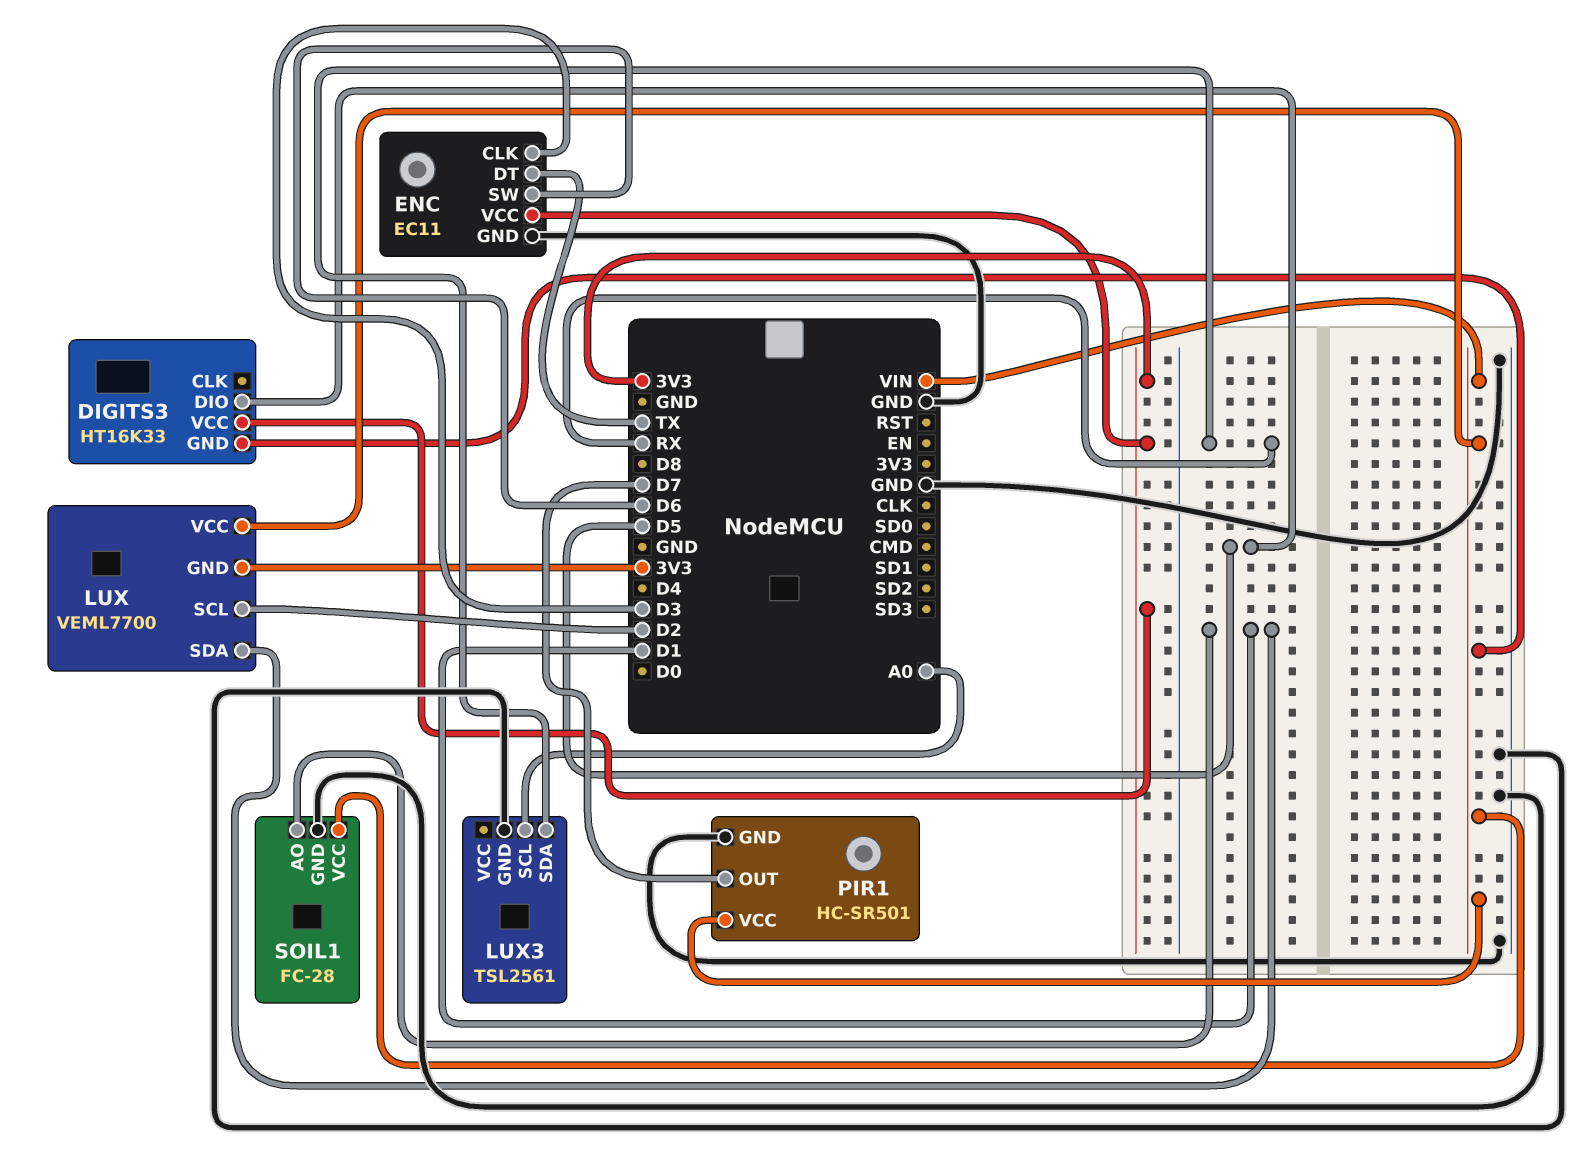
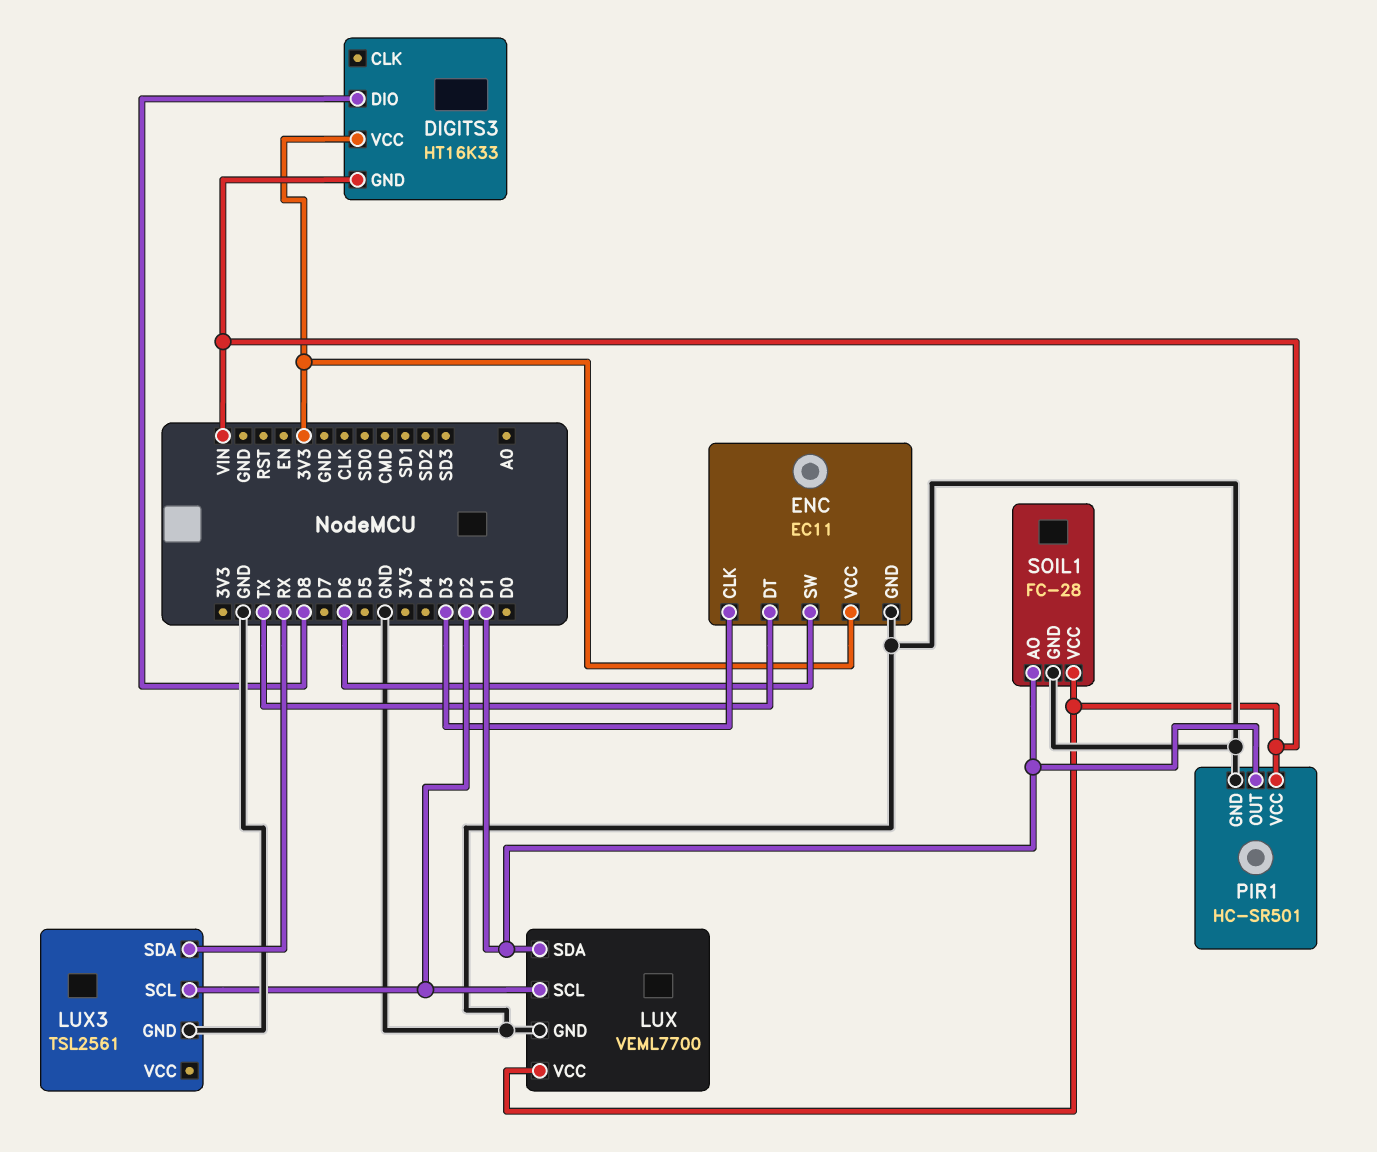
DIGITS3 pin DIO: D5 -> D8
LUX pin GND: 3V3 -> GND
LUX3 pin SCL: A0 -> D2
PIR1 pin OUT: D7 -> D1

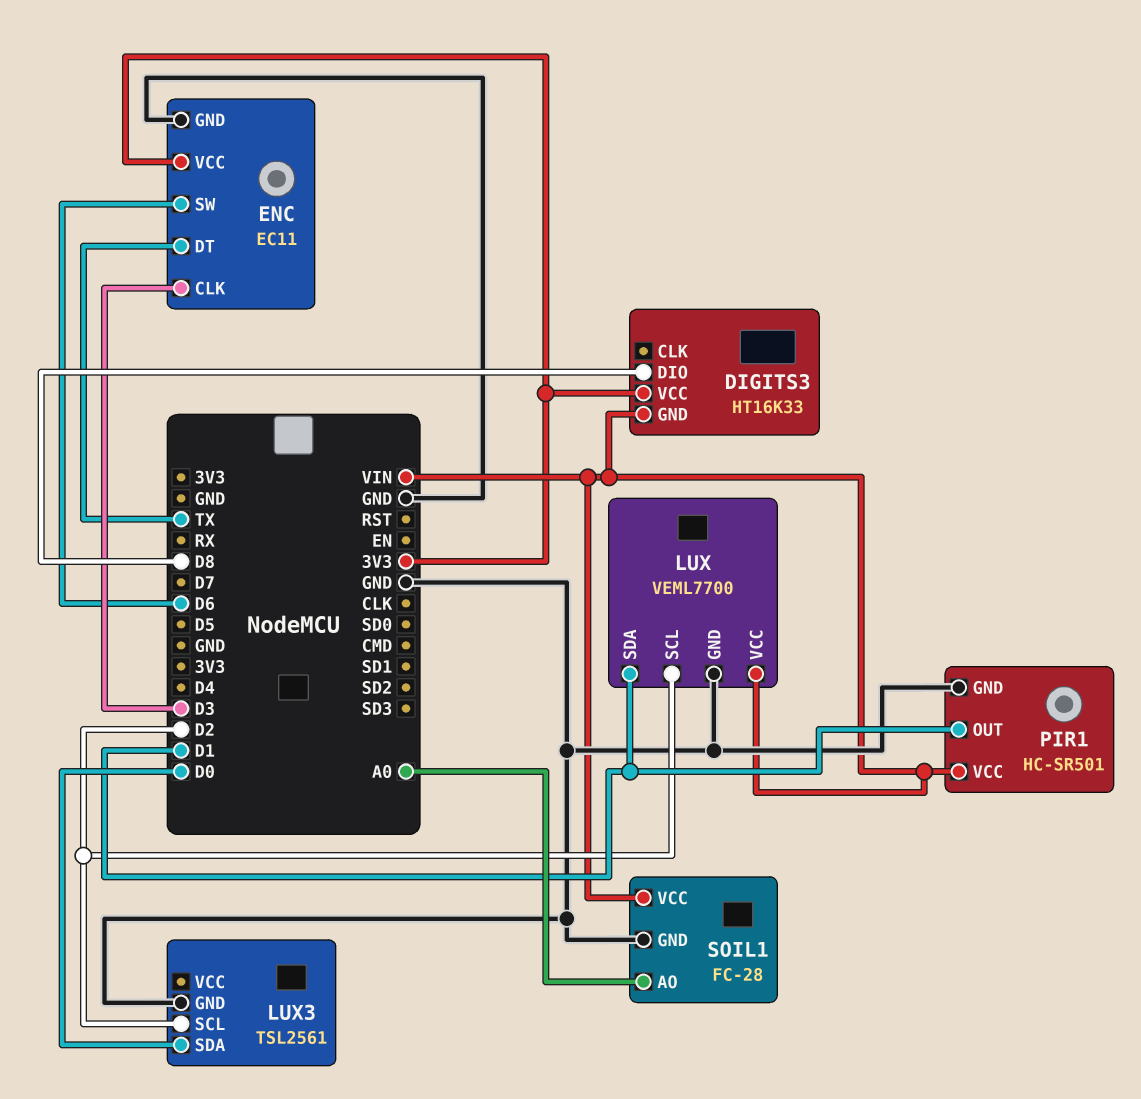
LUX3 pin SDA: RX -> D0
SOIL1 pin AO: D1 -> A0

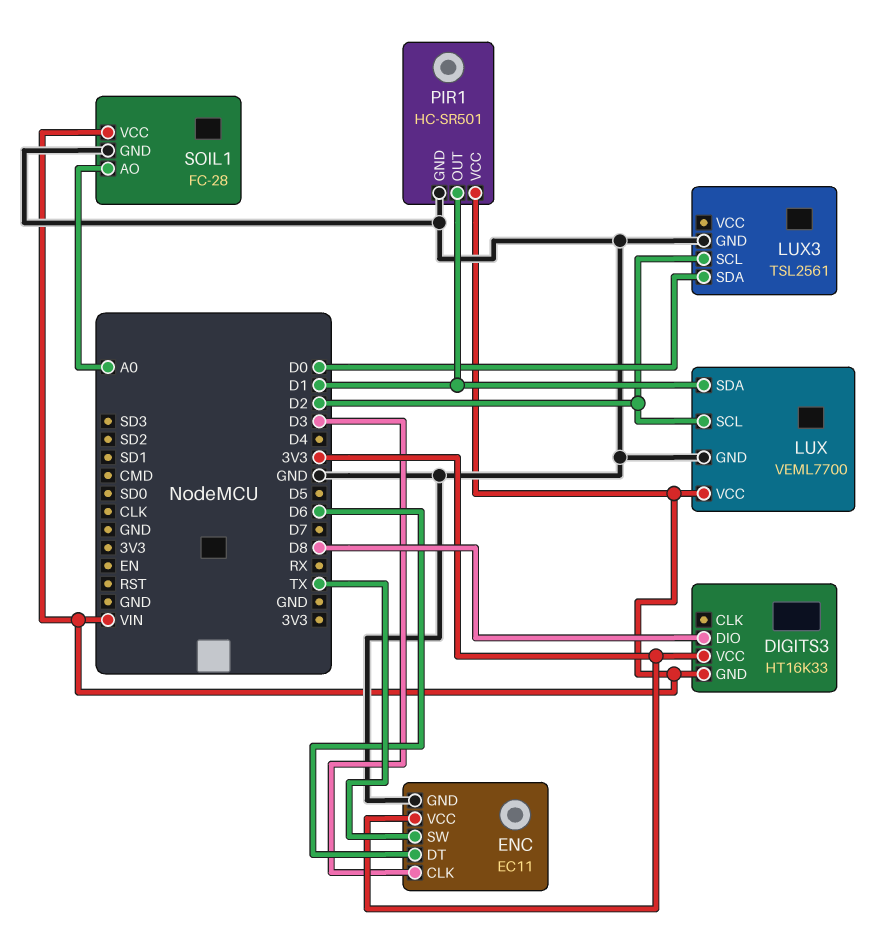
ENC pin DT: TX -> D6
ENC pin SW: D6 -> TX

